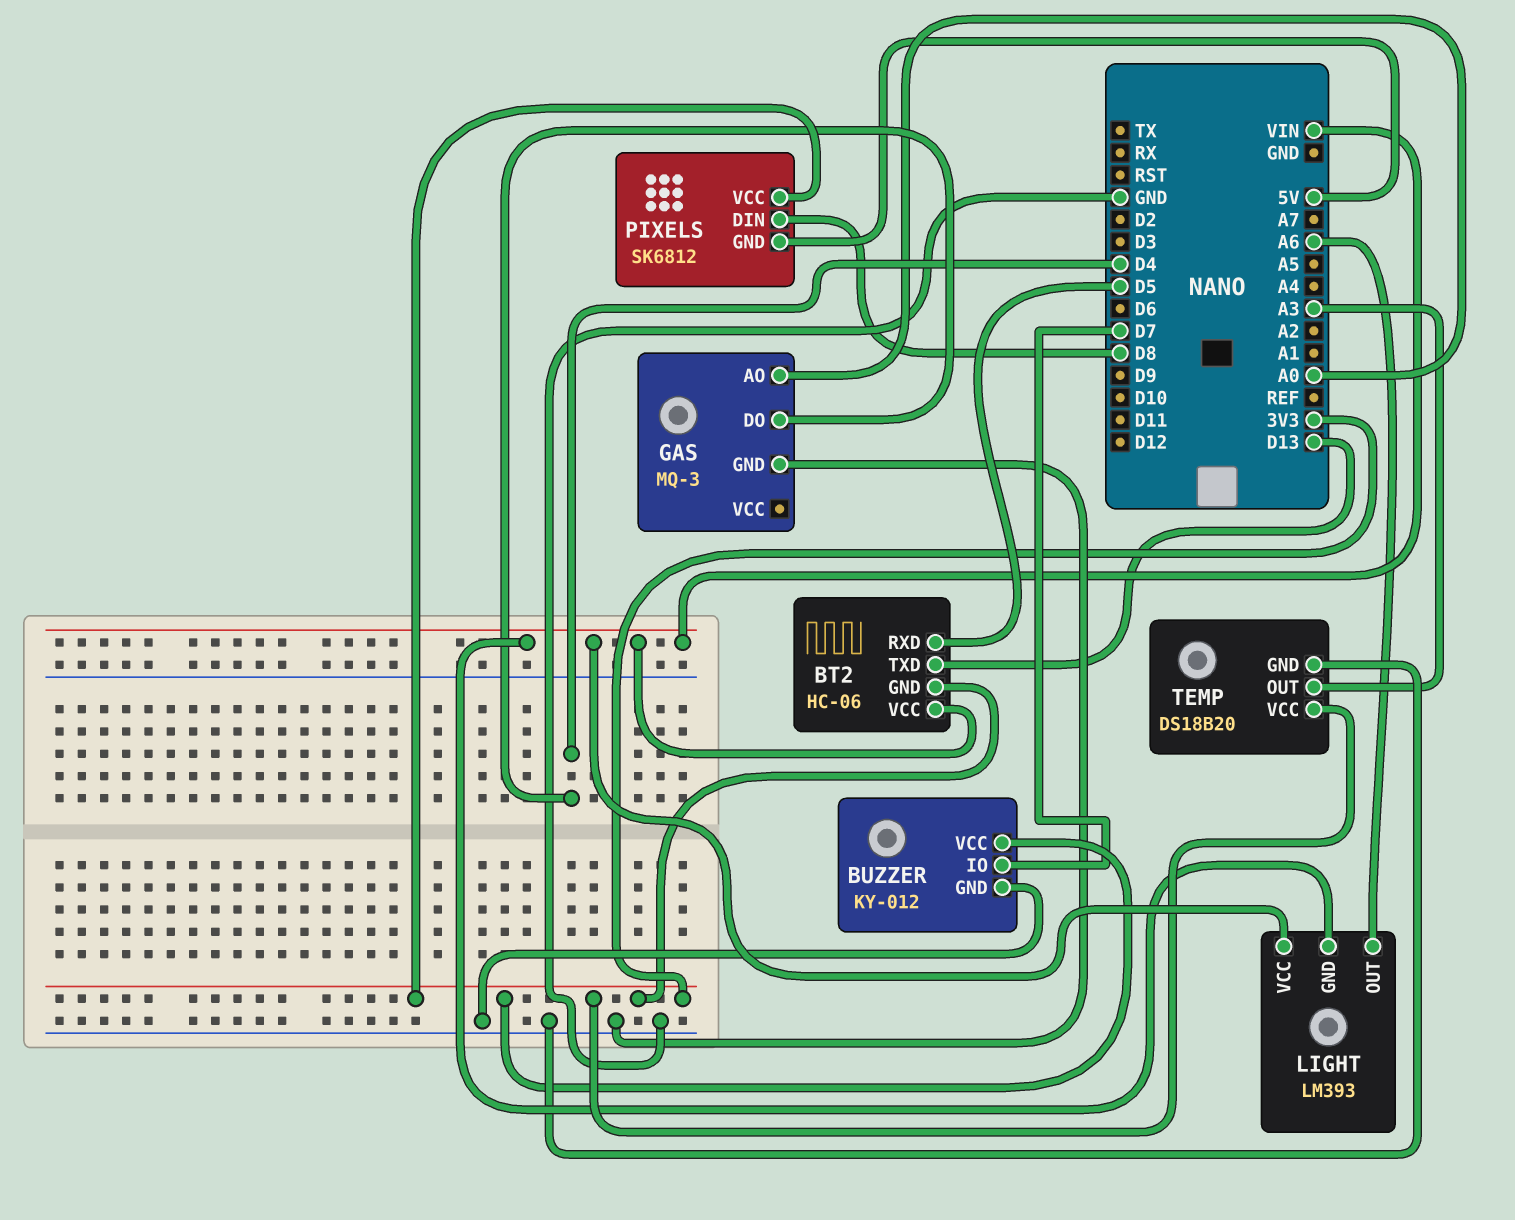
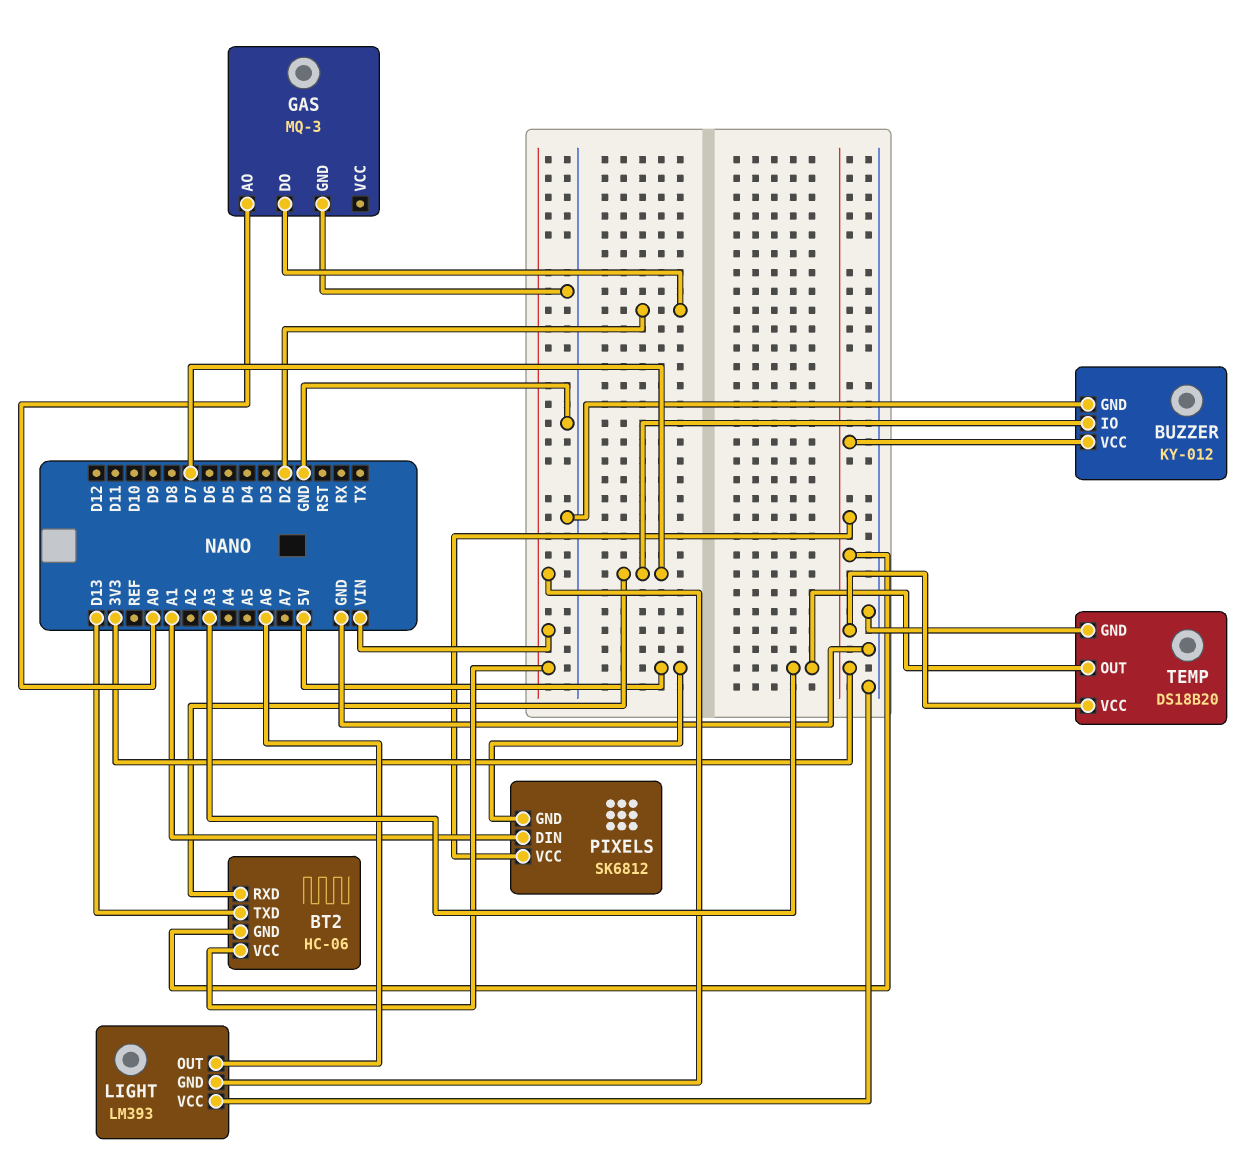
BT2 pin RXD: D5 -> D7
GAS pin DO: D4 -> D2
LIGHT pin VCC: VIN -> GND
PIXELS pin DIN: D8 -> A1

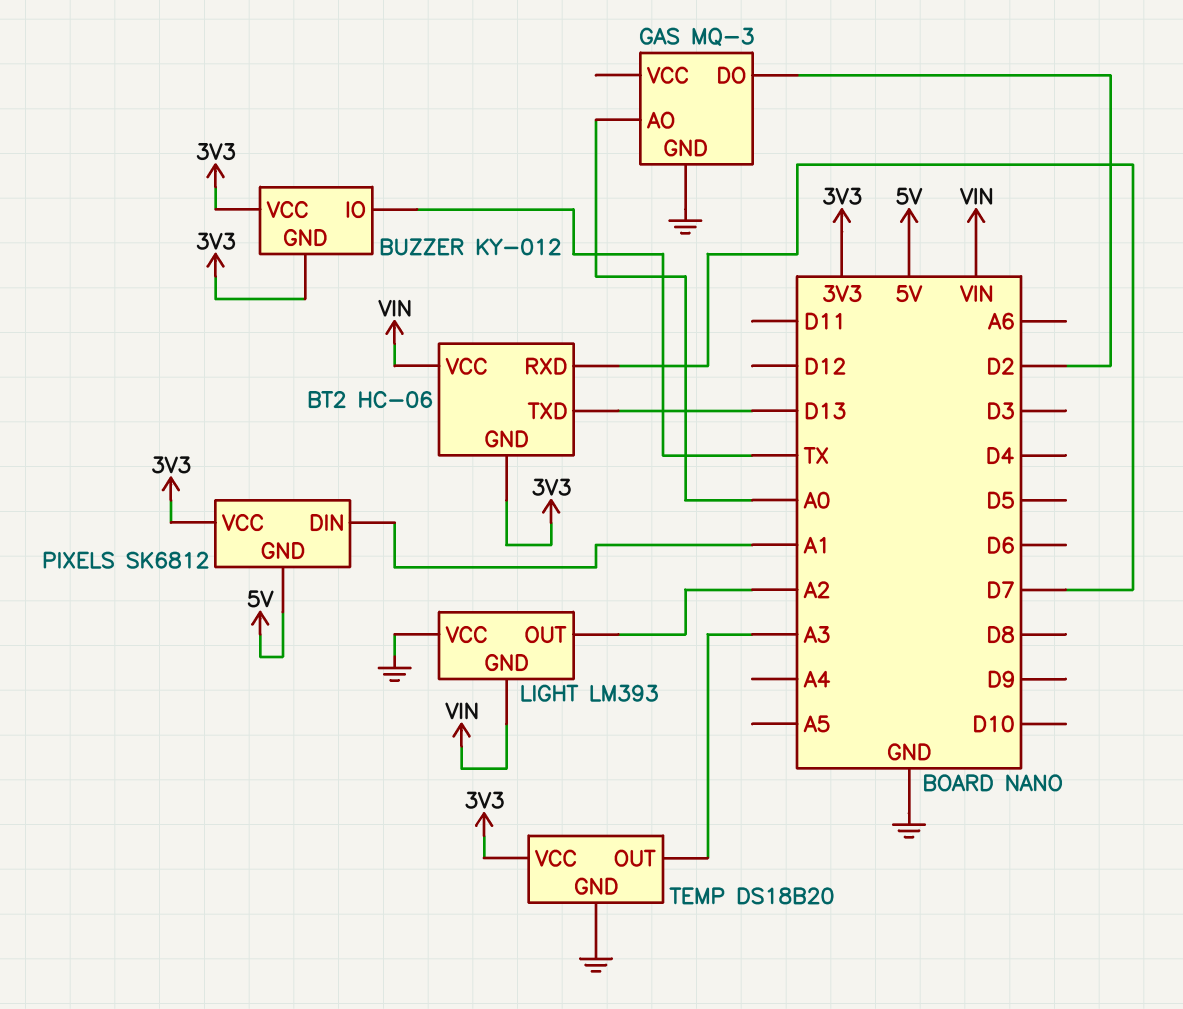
BUZZER pin GND: GND -> 3V3
BUZZER pin IO: D7 -> TX
LIGHT pin OUT: A6 -> A2

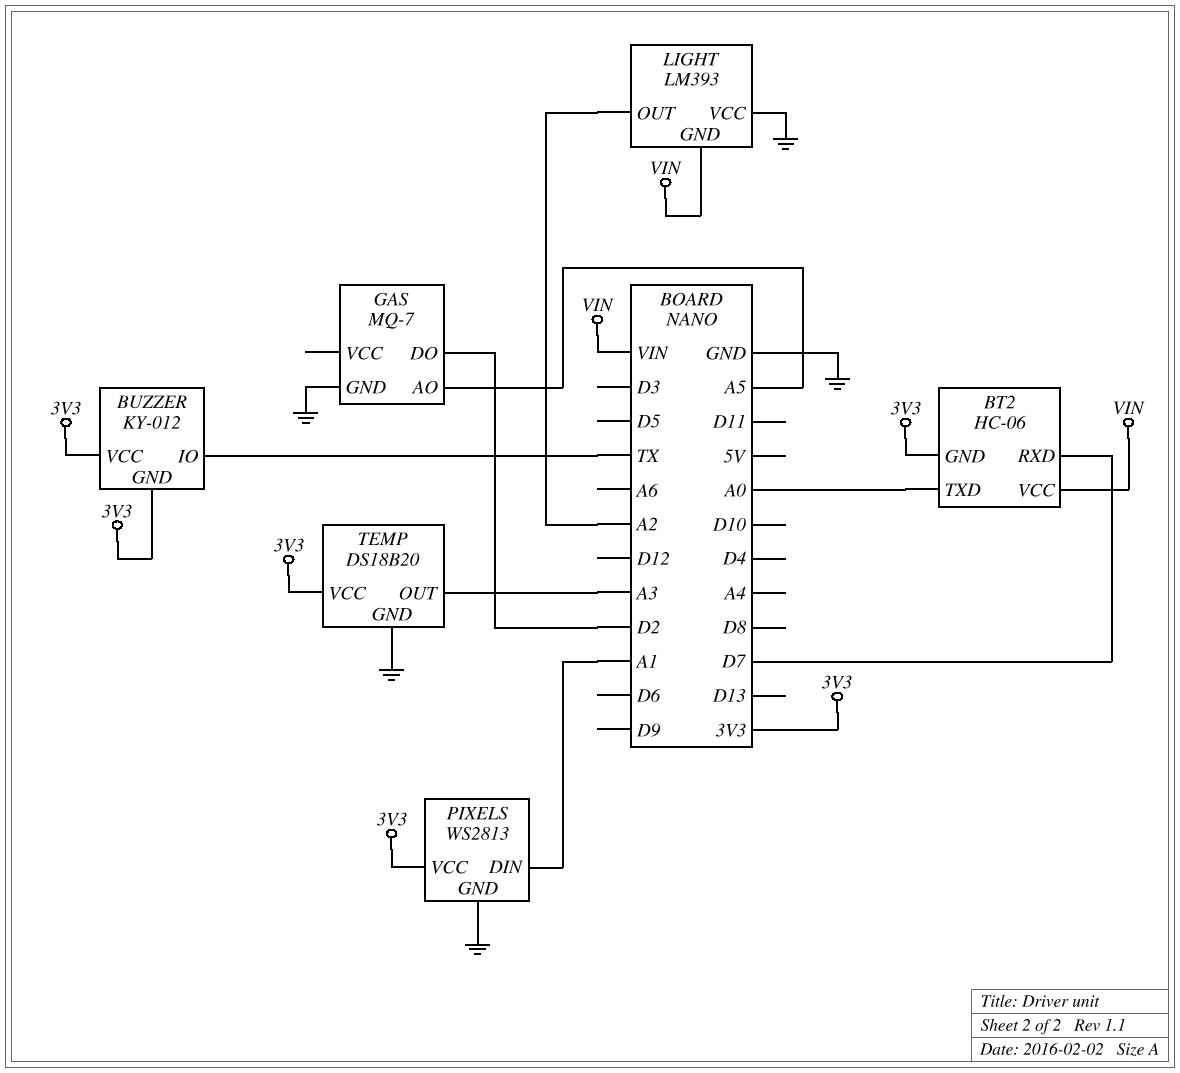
BT2 pin TXD: D13 -> A0
GAS: MQ-3 -> MQ-7
GAS pin AO: A0 -> A5
PIXELS: SK6812 -> WS2813
PIXELS pin GND: 5V -> GND

